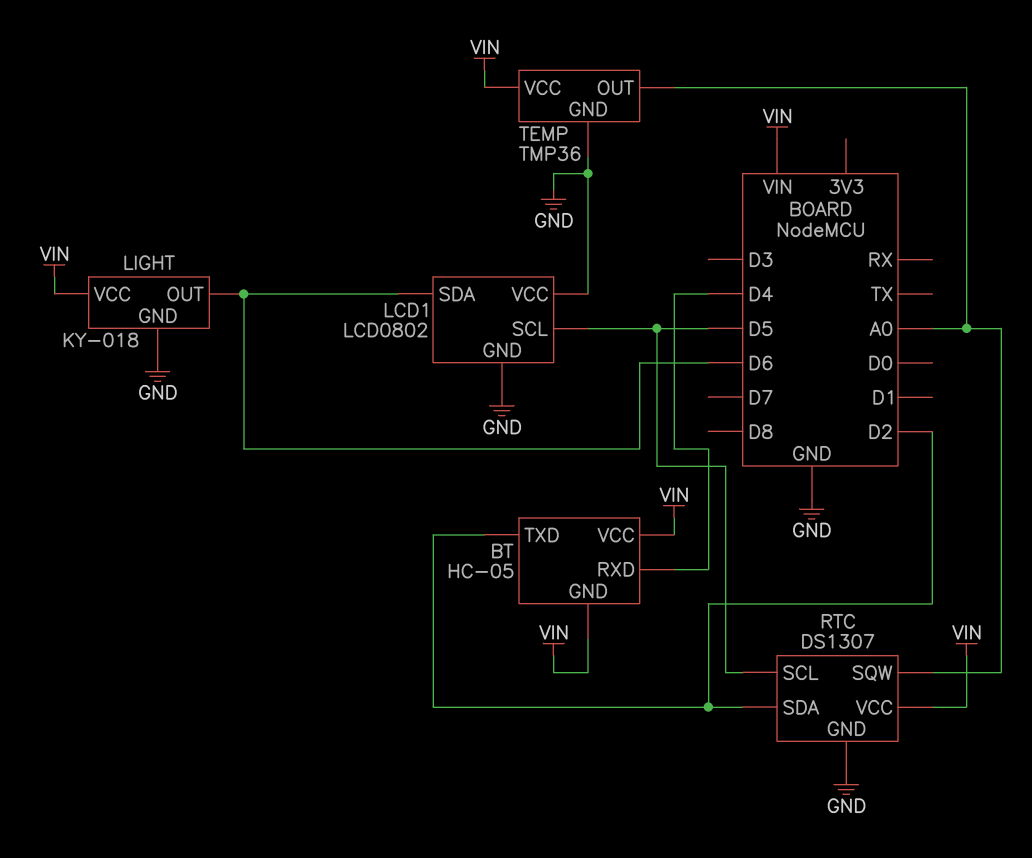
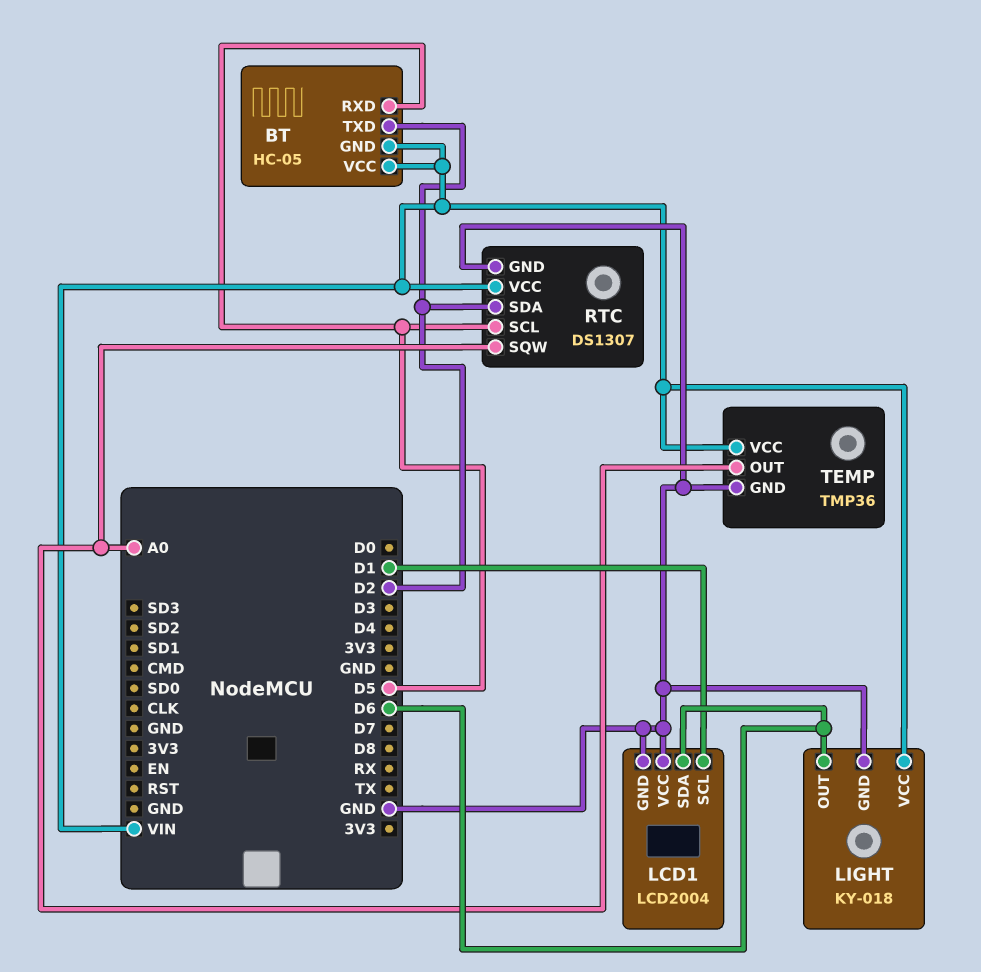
BT pin RXD: D4 -> D5
LCD1: LCD0802 -> LCD2004
LCD1 pin SCL: D5 -> D1

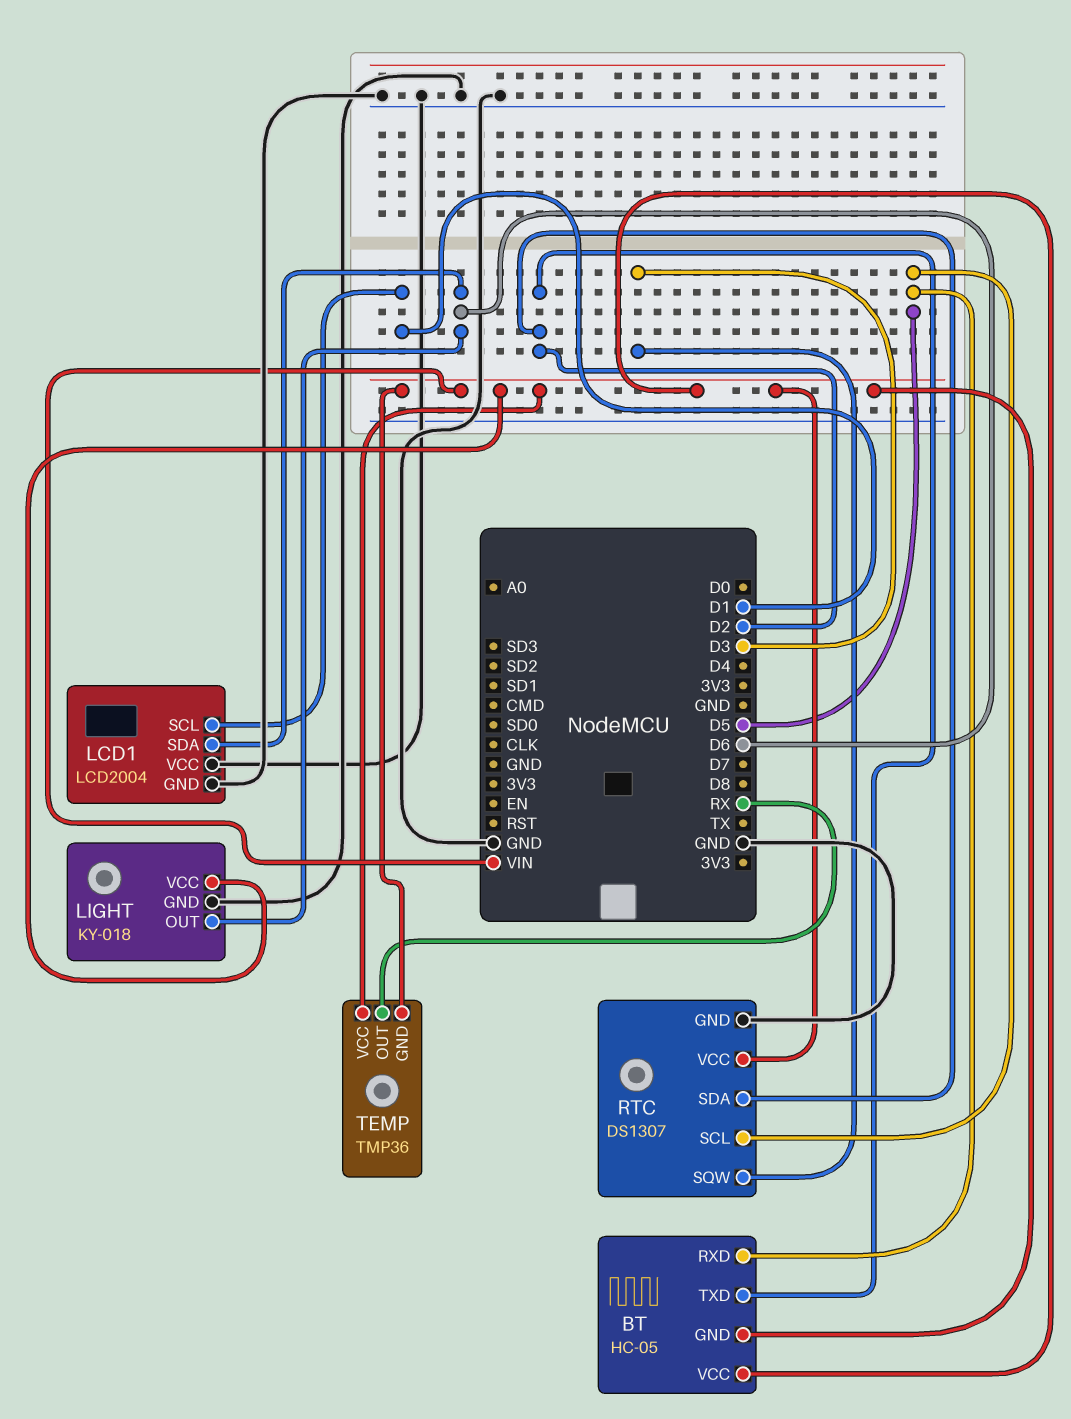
RTC pin SQW: A0 -> D3
TEMP pin GND: GND -> VIN
TEMP pin OUT: A0 -> RX

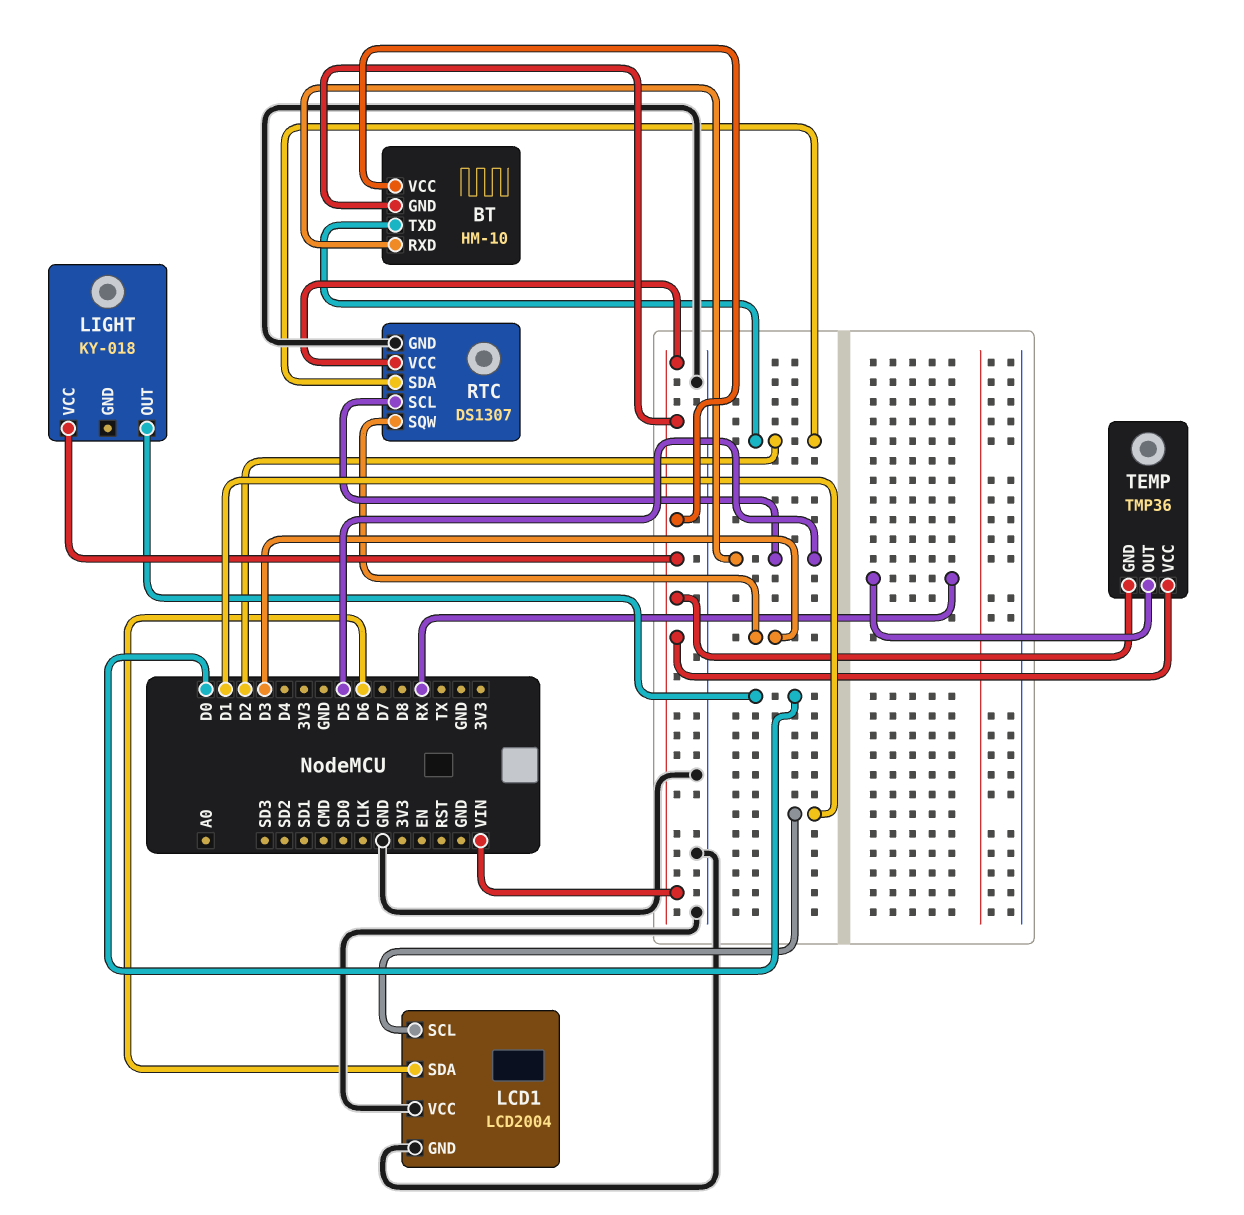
BT: HC-05 -> HM-10
LIGHT pin GND: GND -> none
LIGHT pin OUT: D6 -> D0

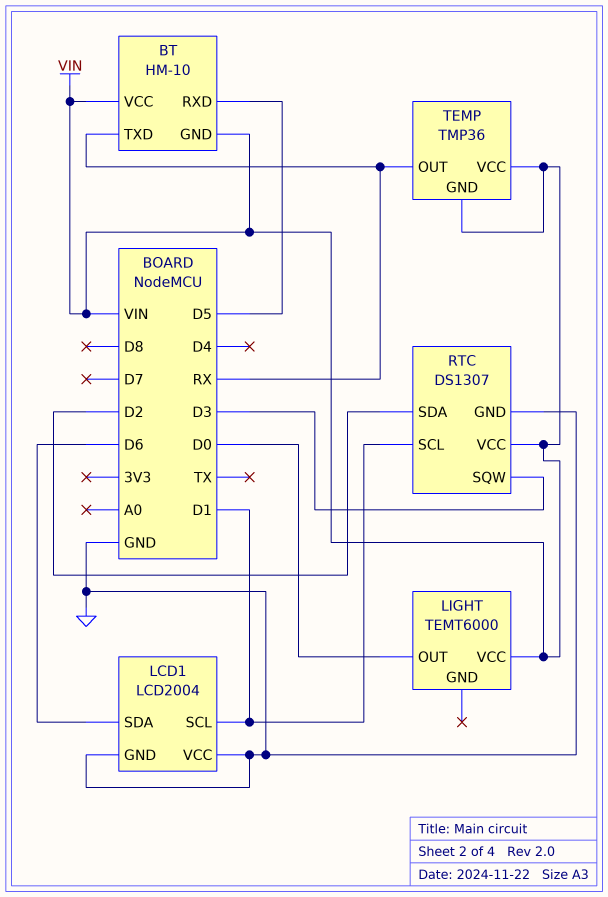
BT pin TXD: D2 -> RX
LIGHT: KY-018 -> TEMT6000
RTC pin SCL: D5 -> D1

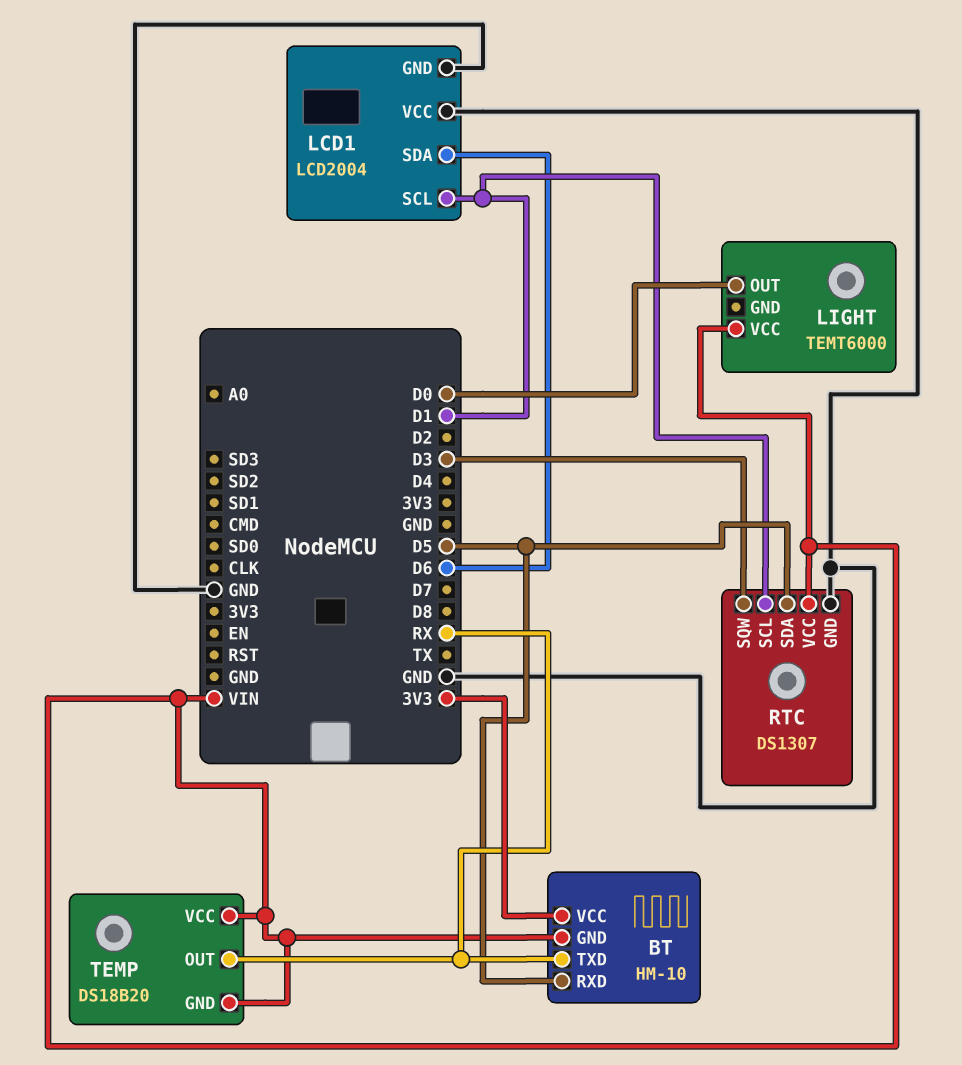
BT pin VCC: VIN -> 3V3
RTC pin SDA: D2 -> D5
TEMP: TMP36 -> DS18B20

